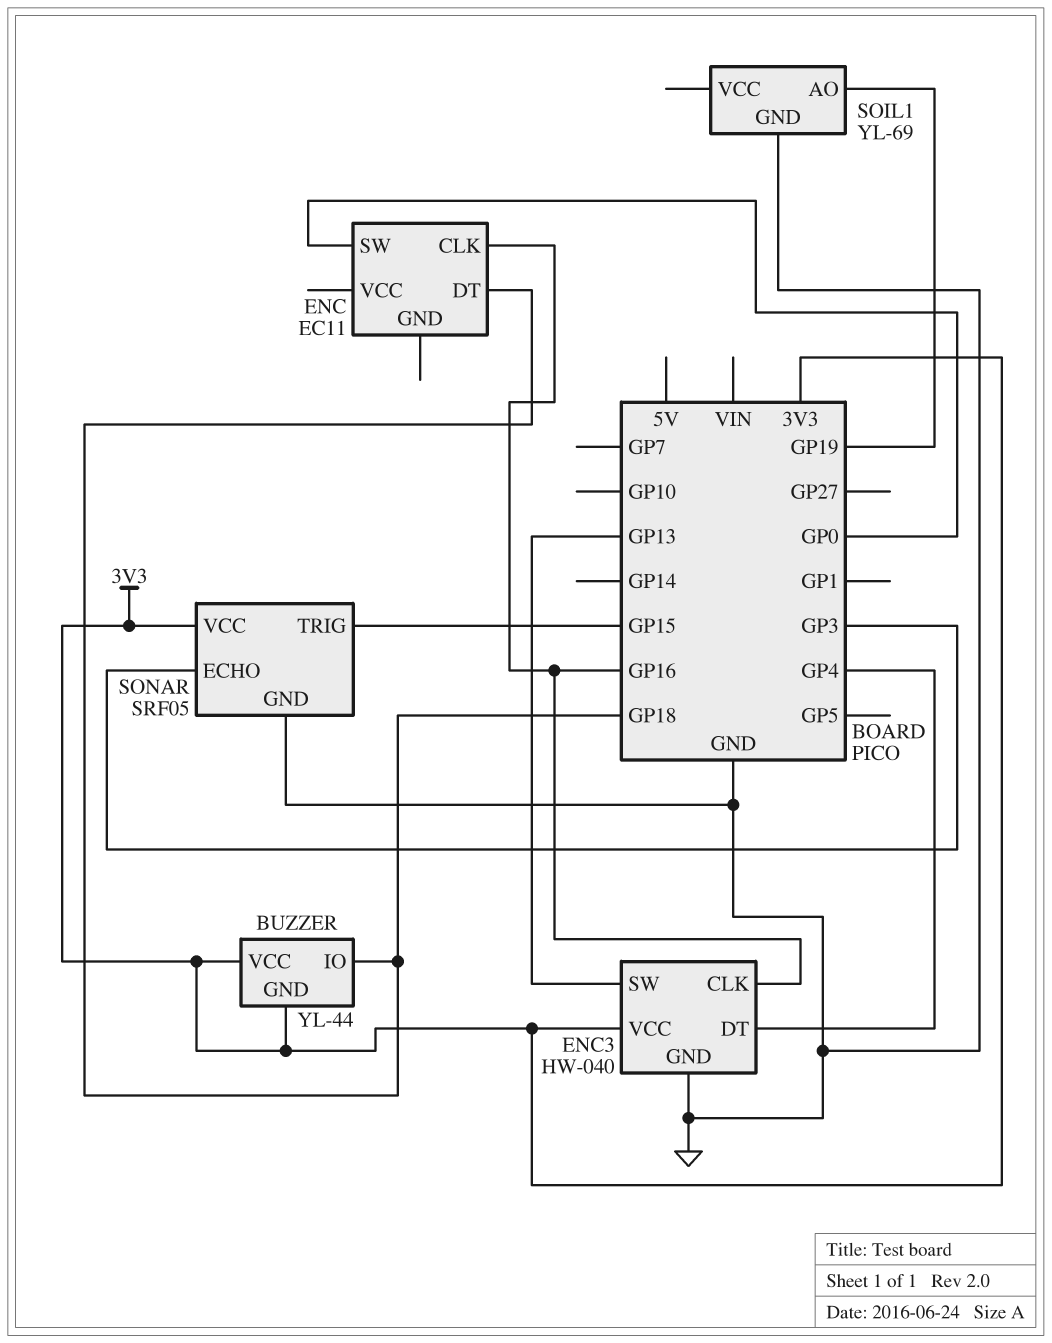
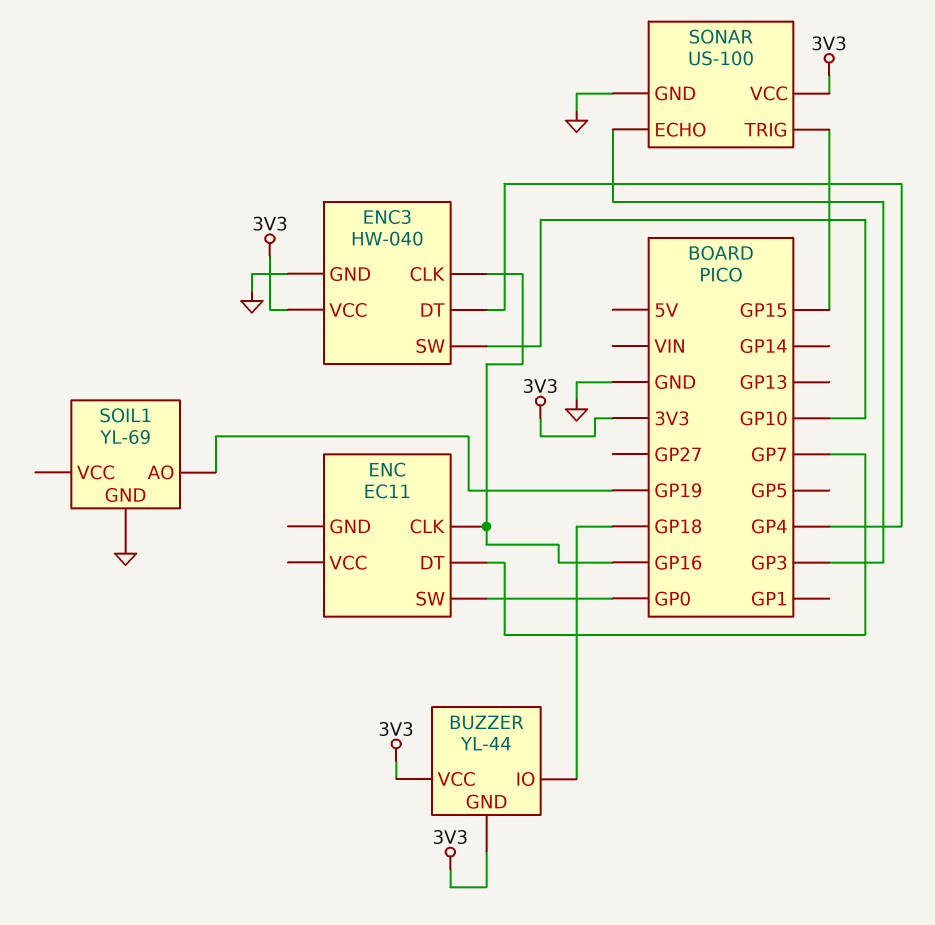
ENC pin DT: GP18 -> GP7
ENC3 pin SW: GP13 -> GP10
SONAR: SRF05 -> US-100

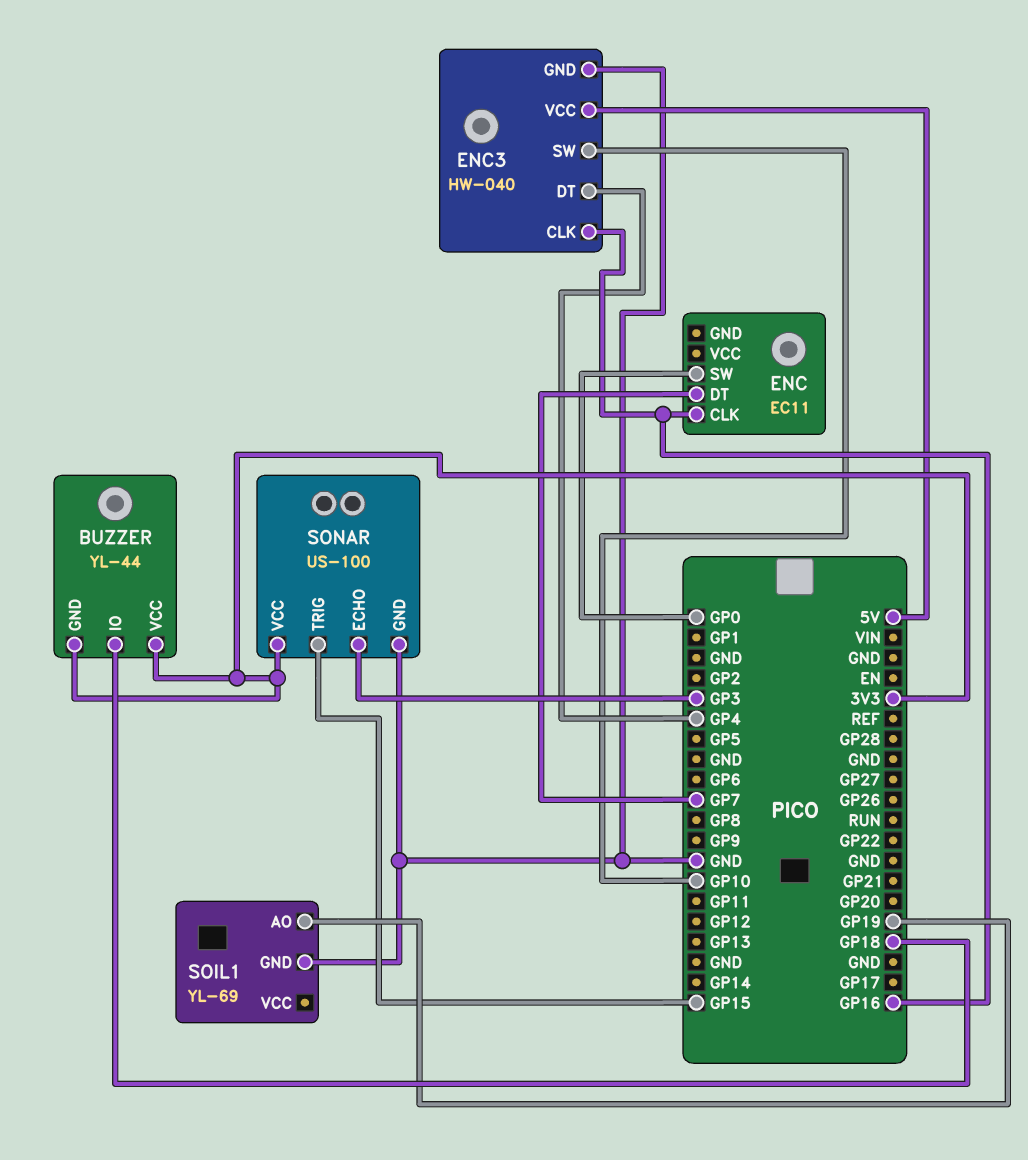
ENC3 pin VCC: 3V3 -> 5V

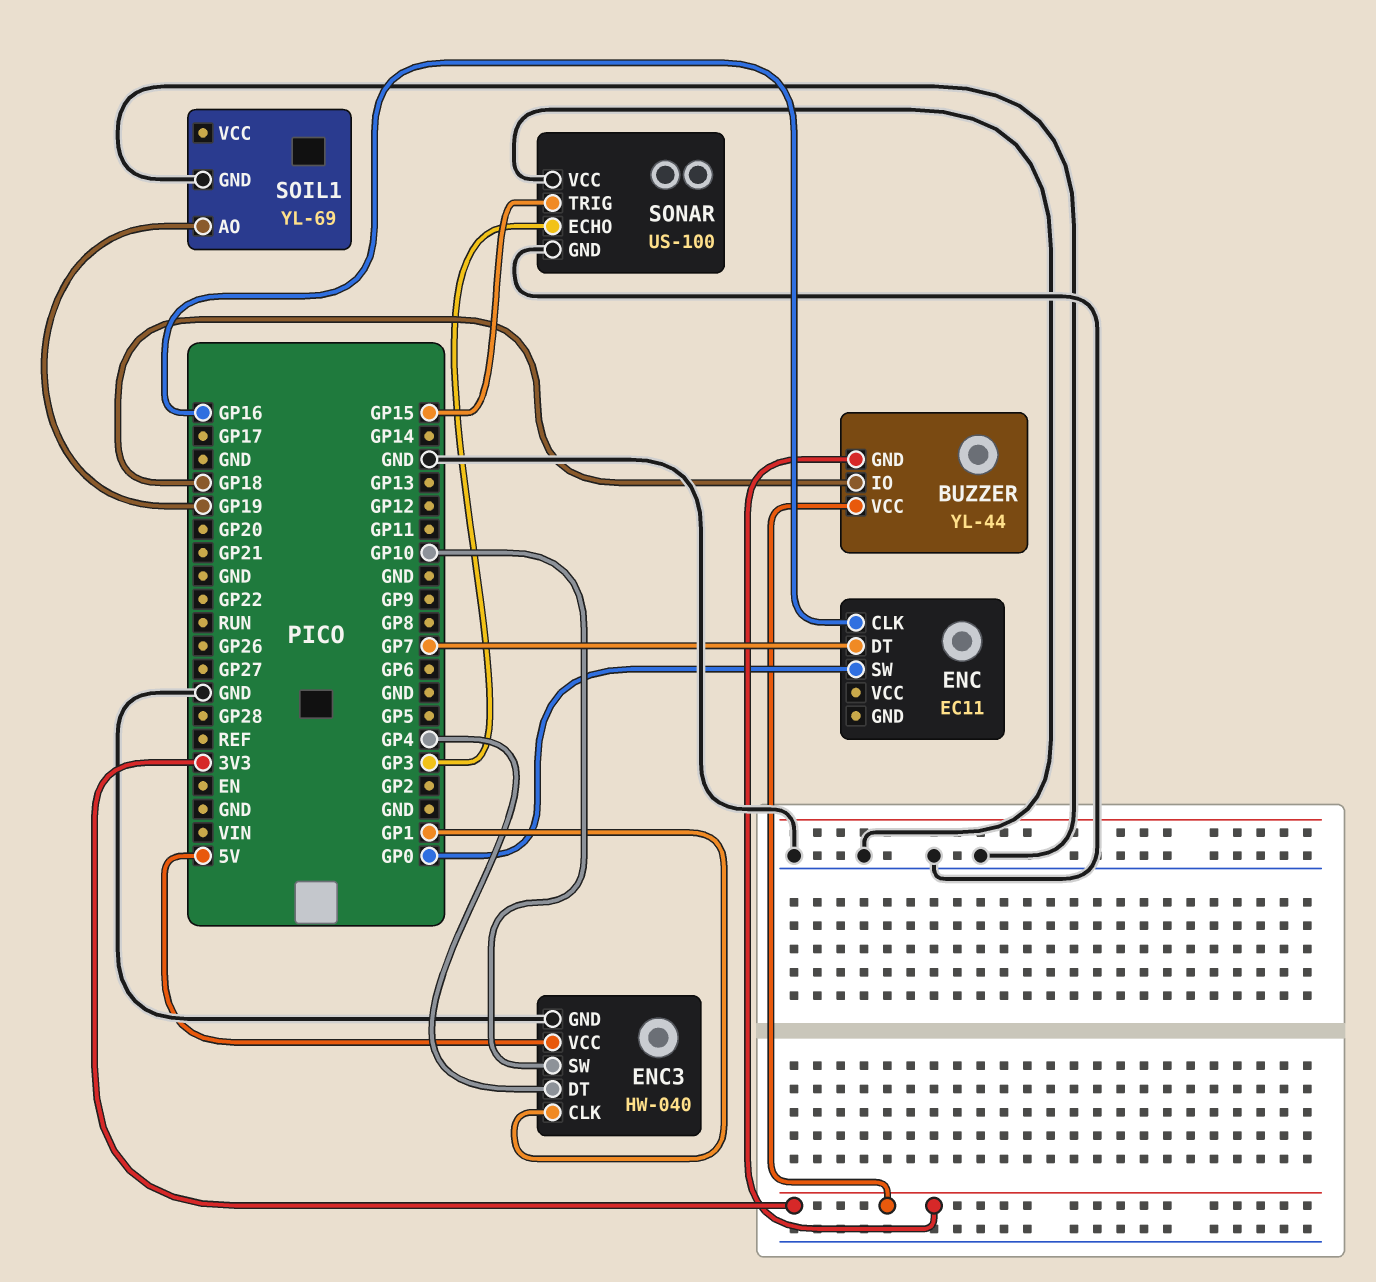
ENC3 pin CLK: GP16 -> GP1
SONAR pin VCC: 3V3 -> GND

